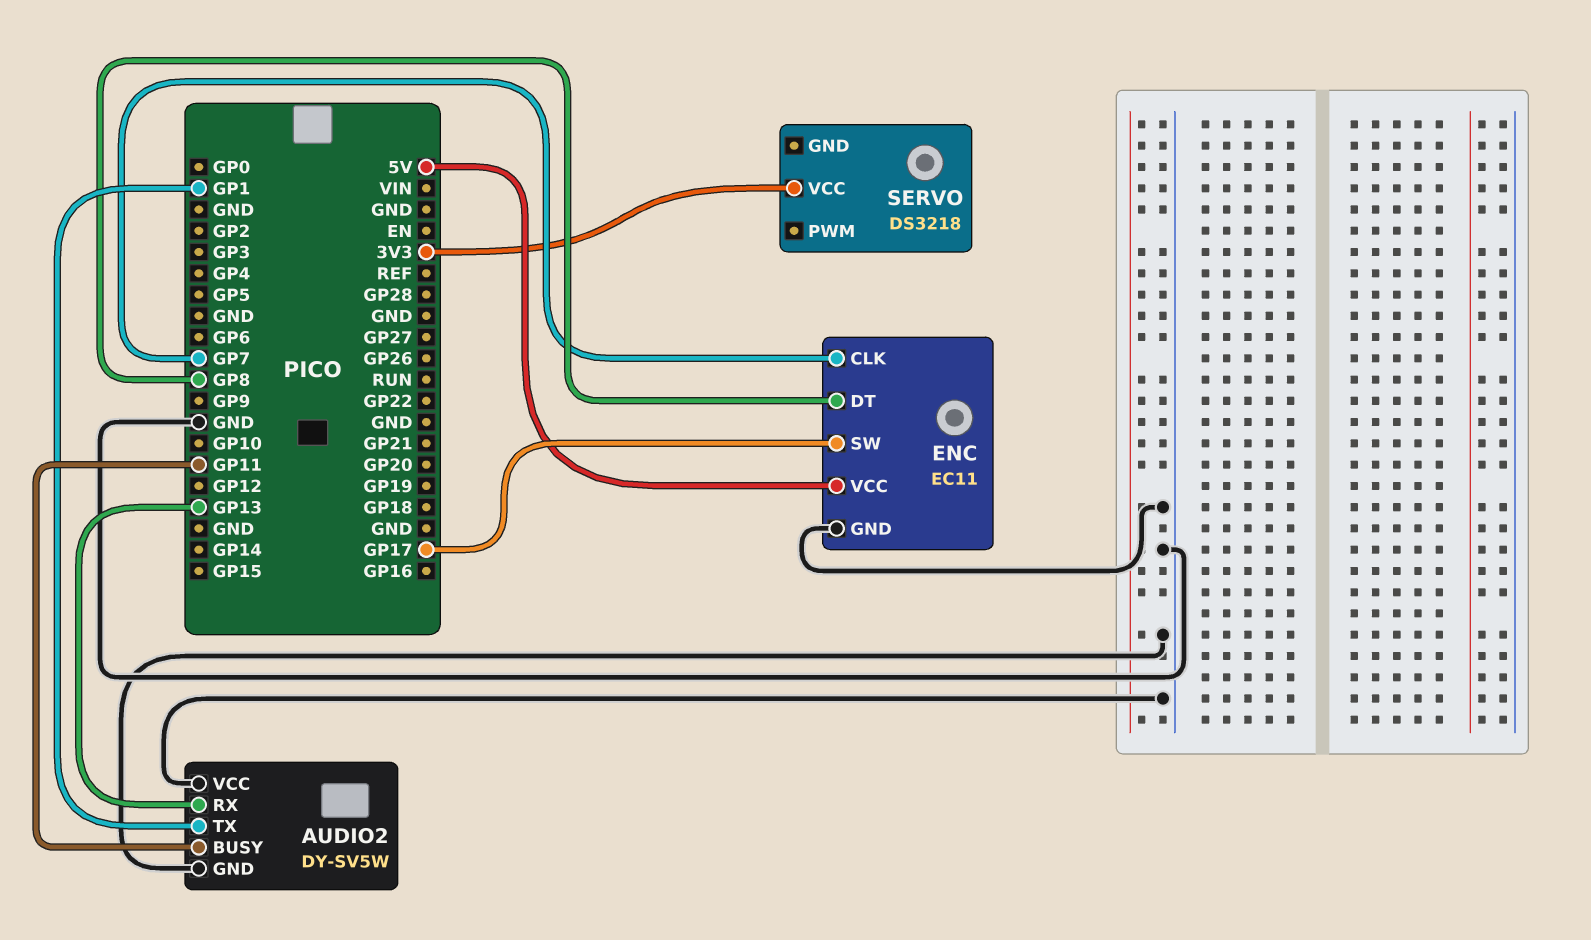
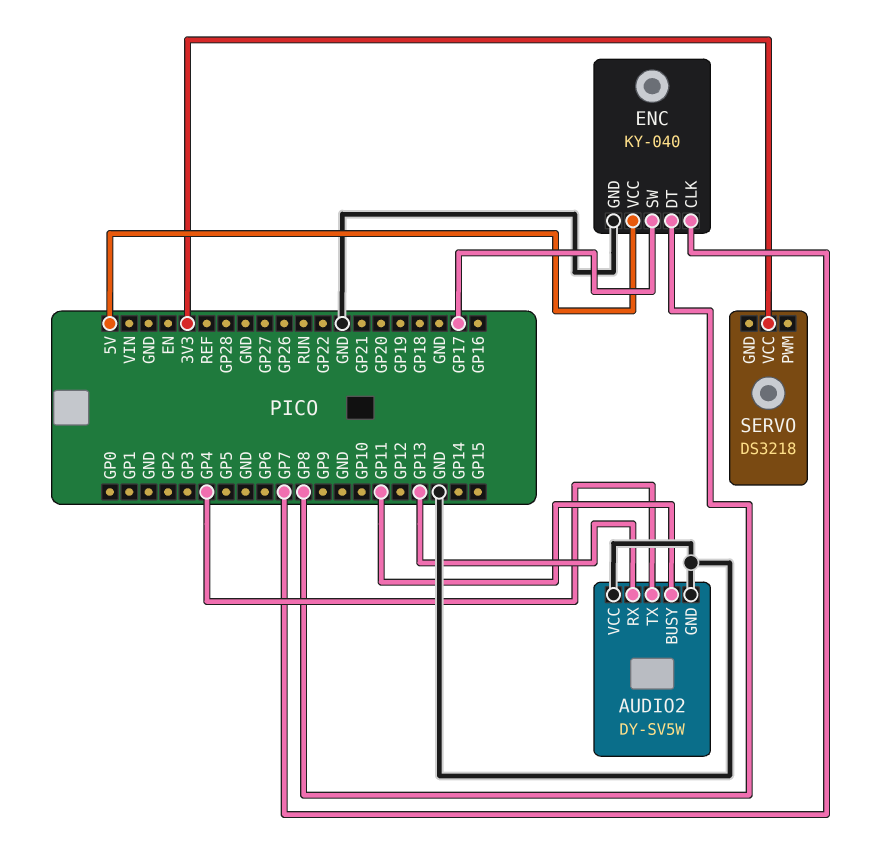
AUDIO2 pin TX: GP1 -> GP4
ENC: EC11 -> KY-040

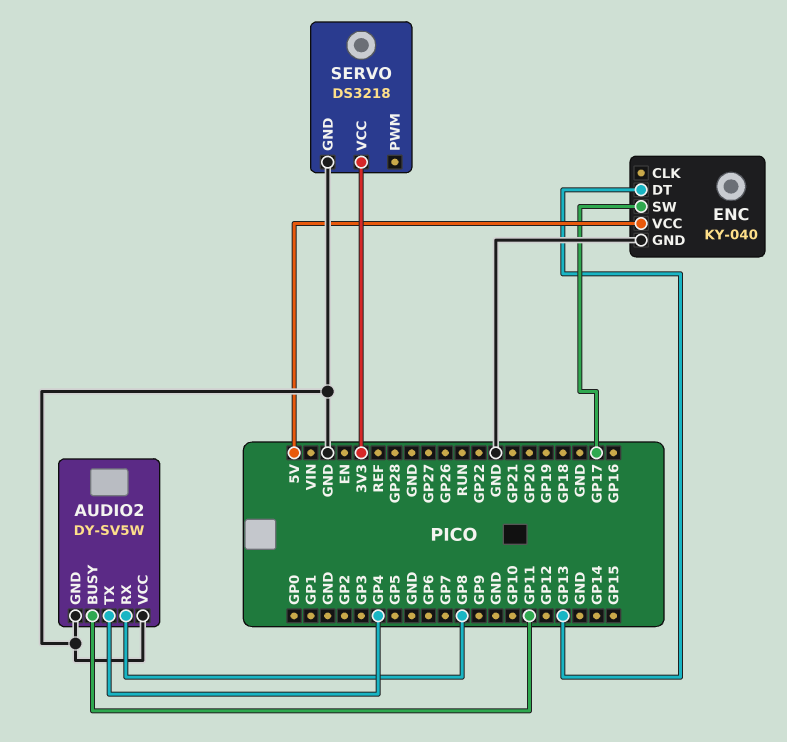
AUDIO2 pin RX: GP13 -> GP8
ENC pin CLK: GP7 -> none
ENC pin DT: GP8 -> GP13
SERVO pin GND: none -> GND

